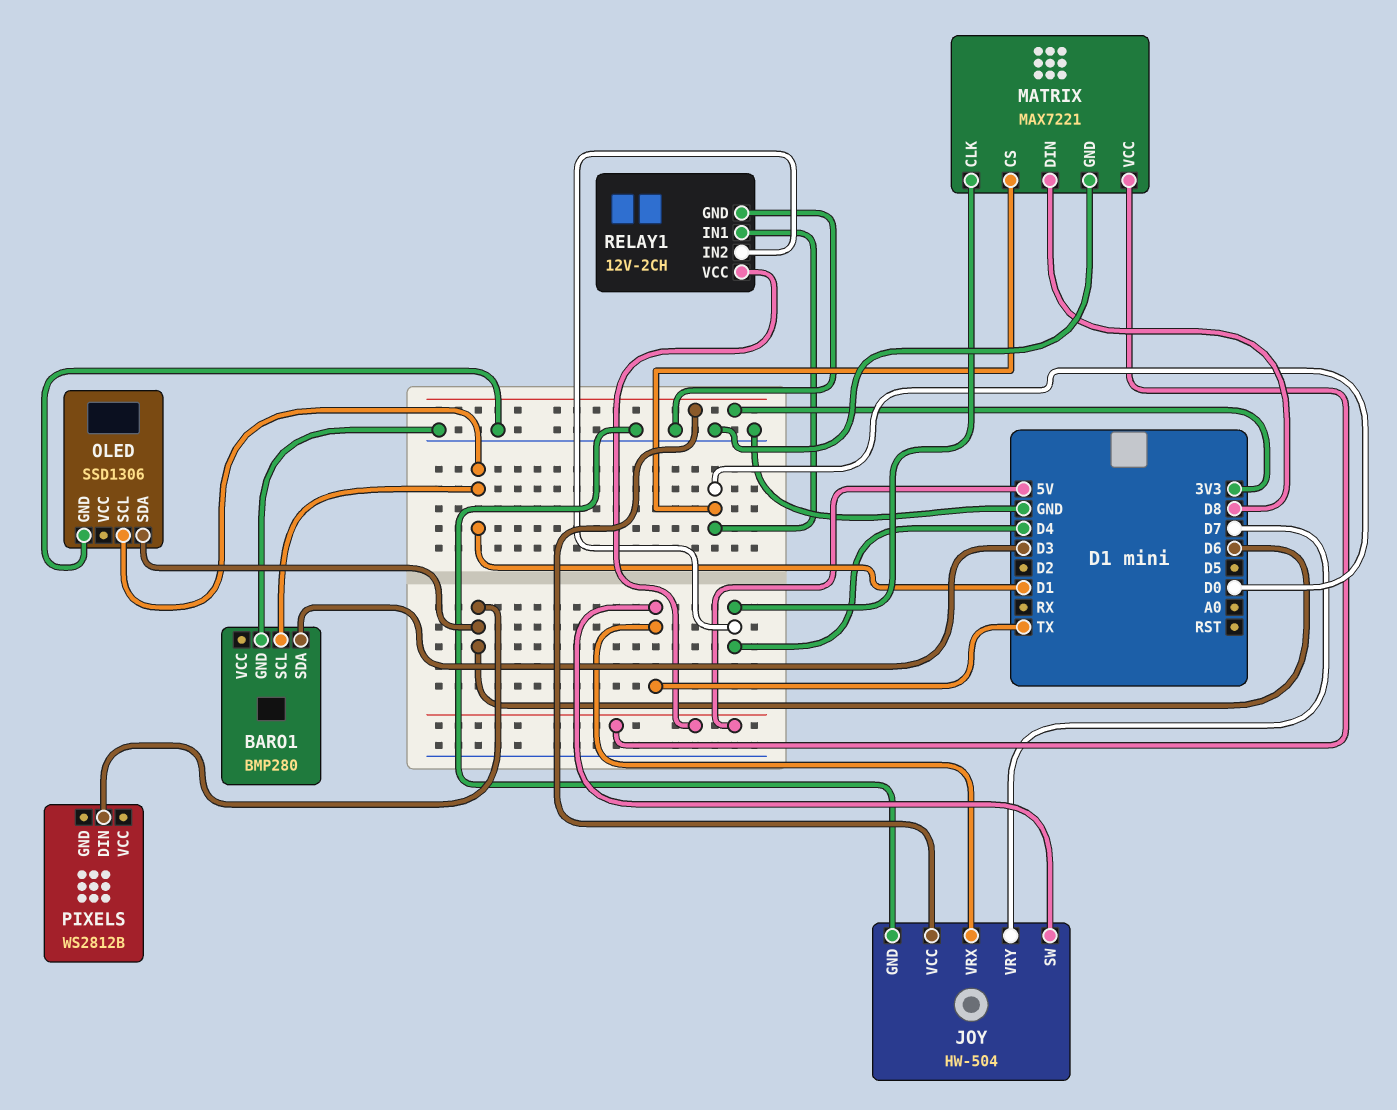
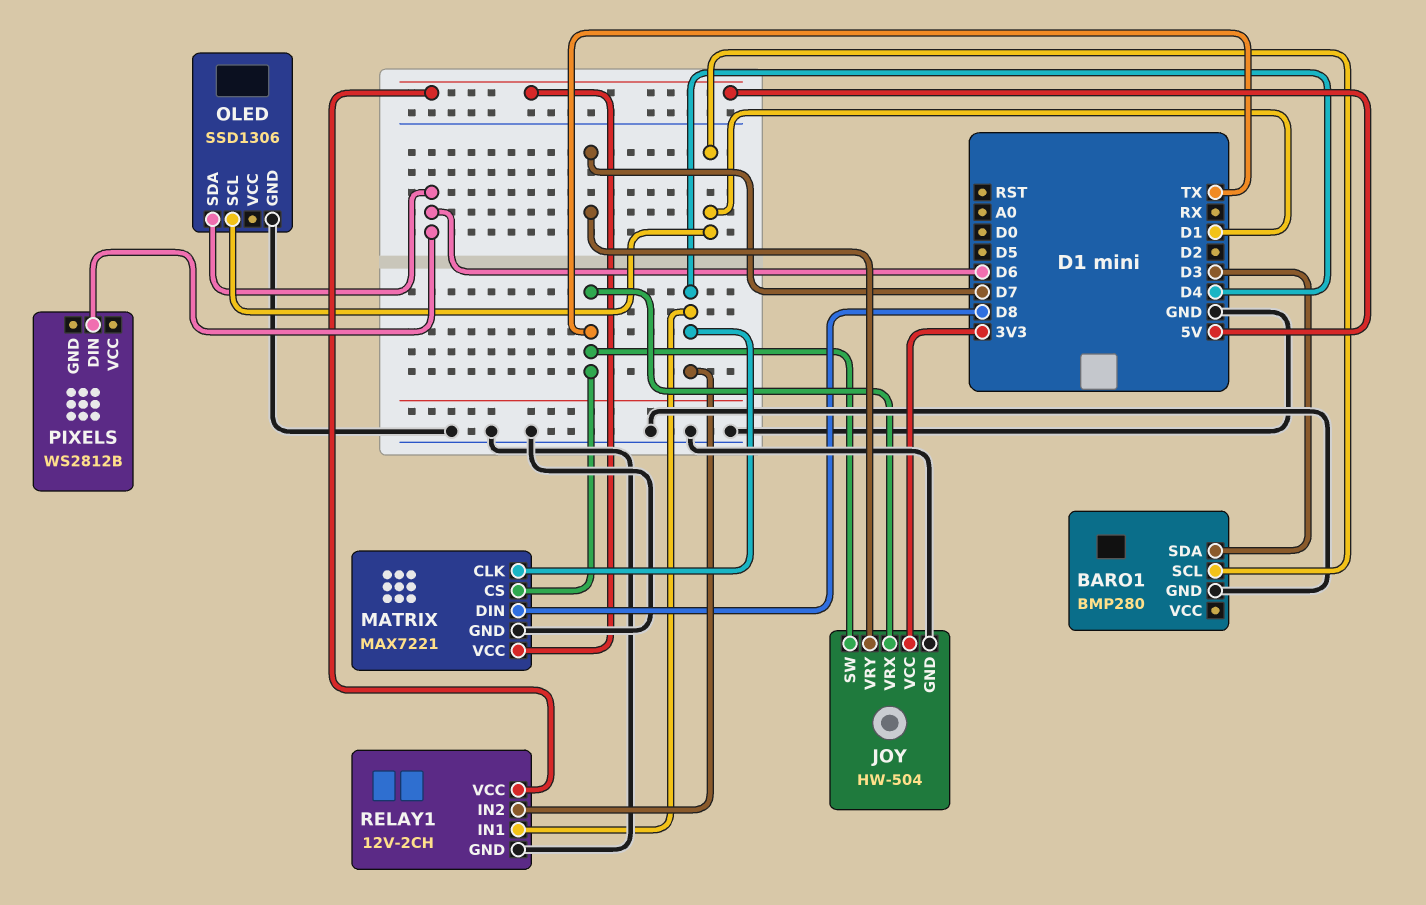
MATRIX pin CS: D0 -> TX
RELAY1 pin IN1: D0 -> D4

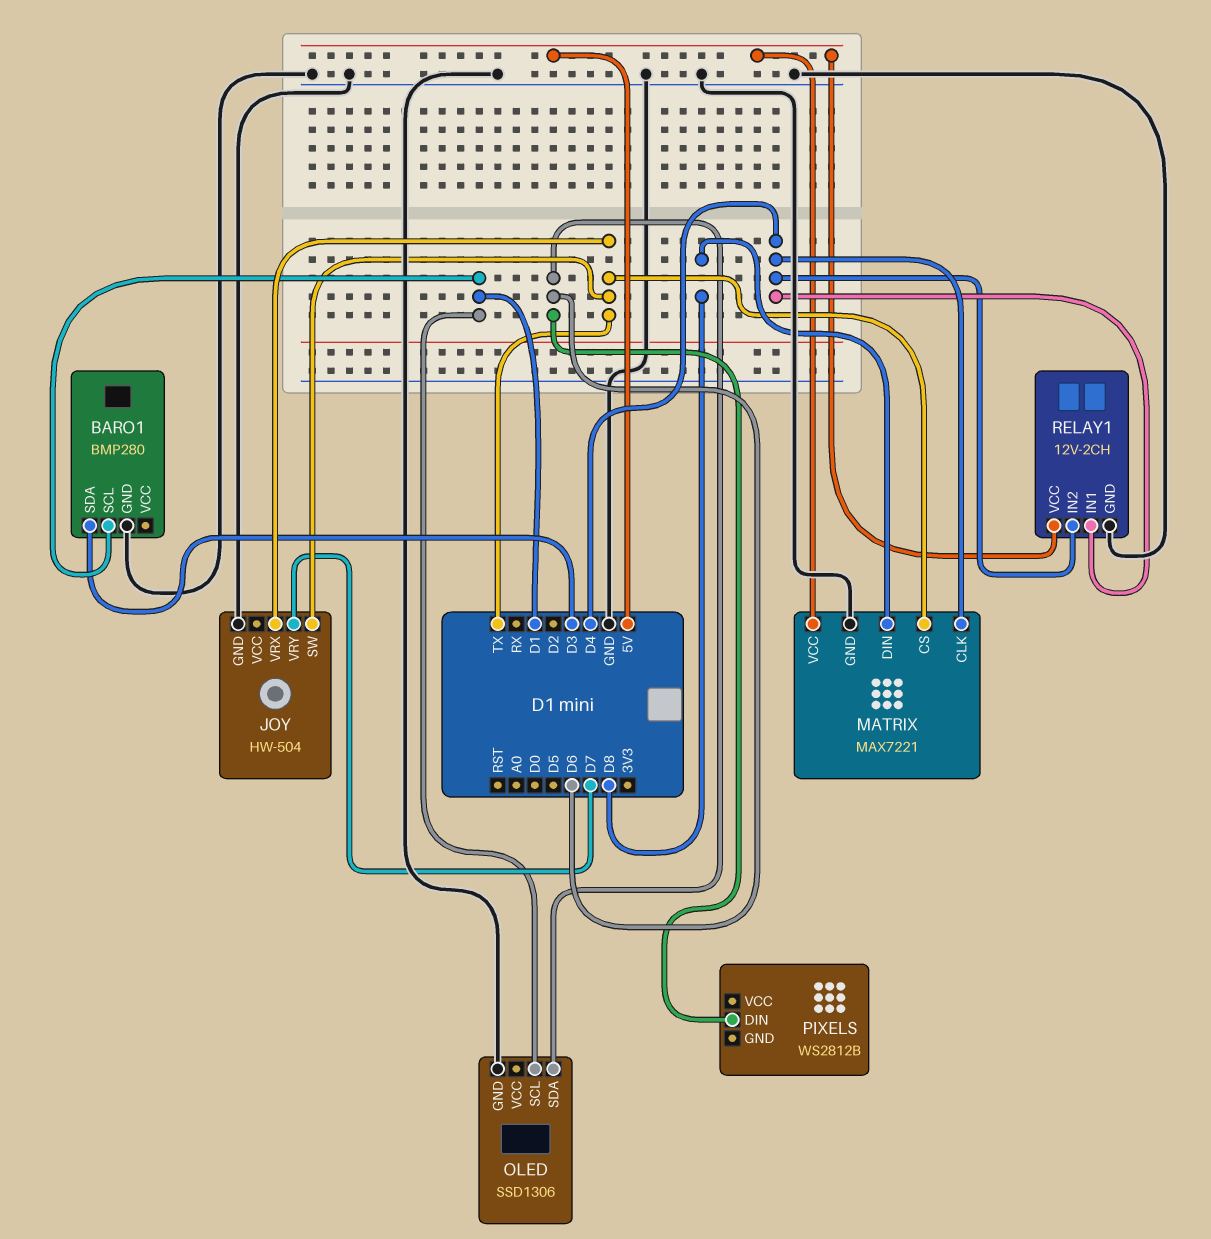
JOY pin VCC: 3V3 -> none

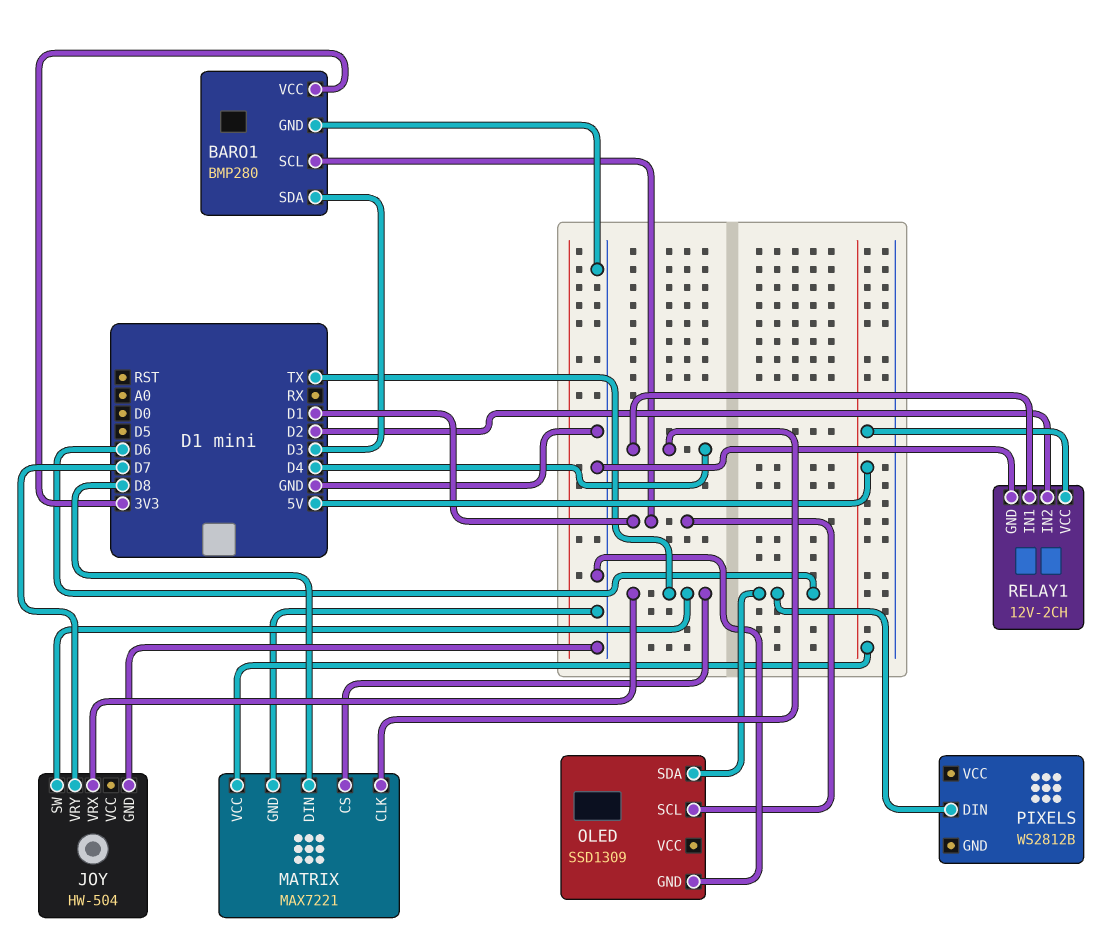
BARO1 pin VCC: none -> 3V3
OLED: SSD1306 -> SSD1309
RELAY1 pin IN2: D4 -> D2

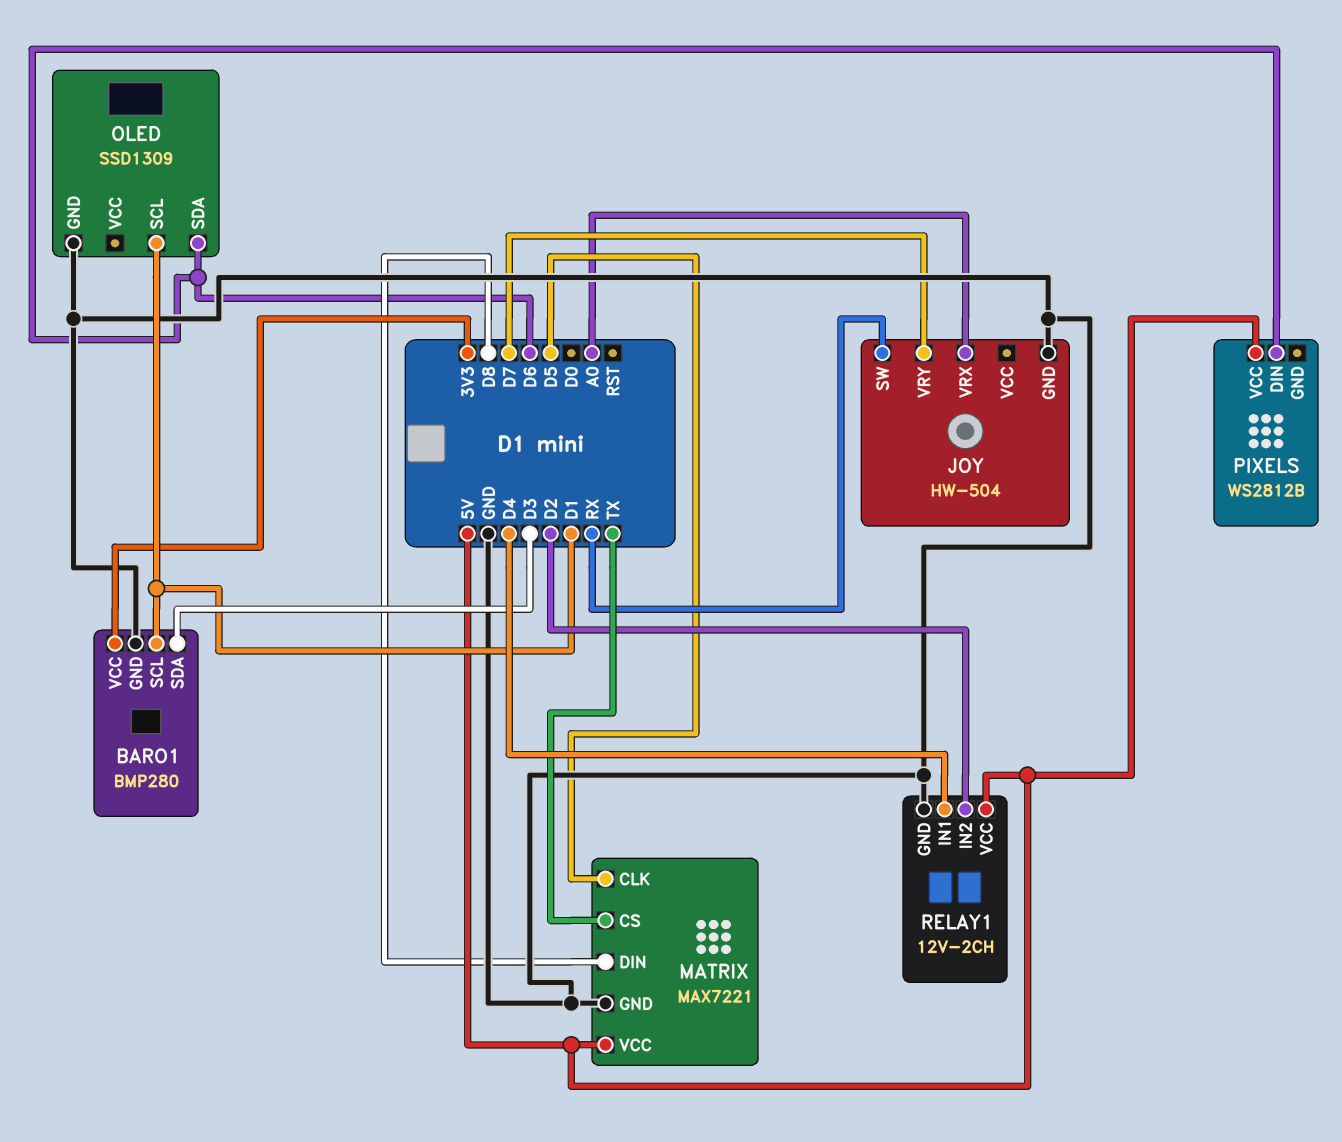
JOY pin SW: TX -> RX
JOY pin VRX: TX -> A0
MATRIX pin CLK: D4 -> D5
PIXELS pin VCC: none -> 5V

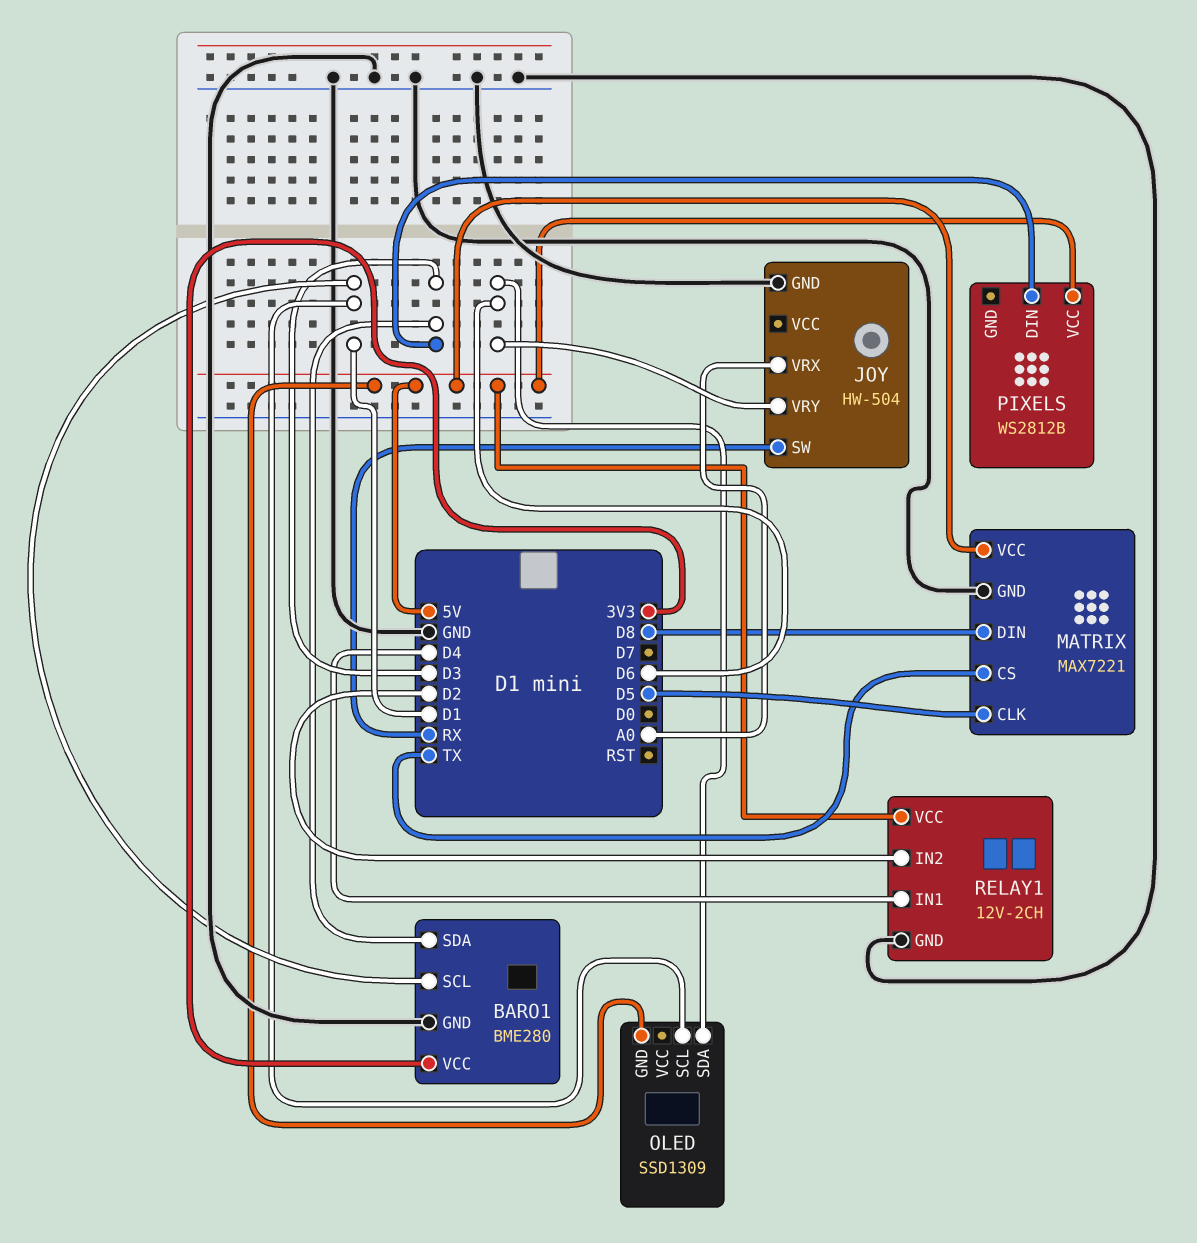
BARO1: BMP280 -> BME280
JOY pin VRY: D7 -> D6
OLED pin GND: GND -> 5V
PIXELS pin DIN: D6 -> D3

